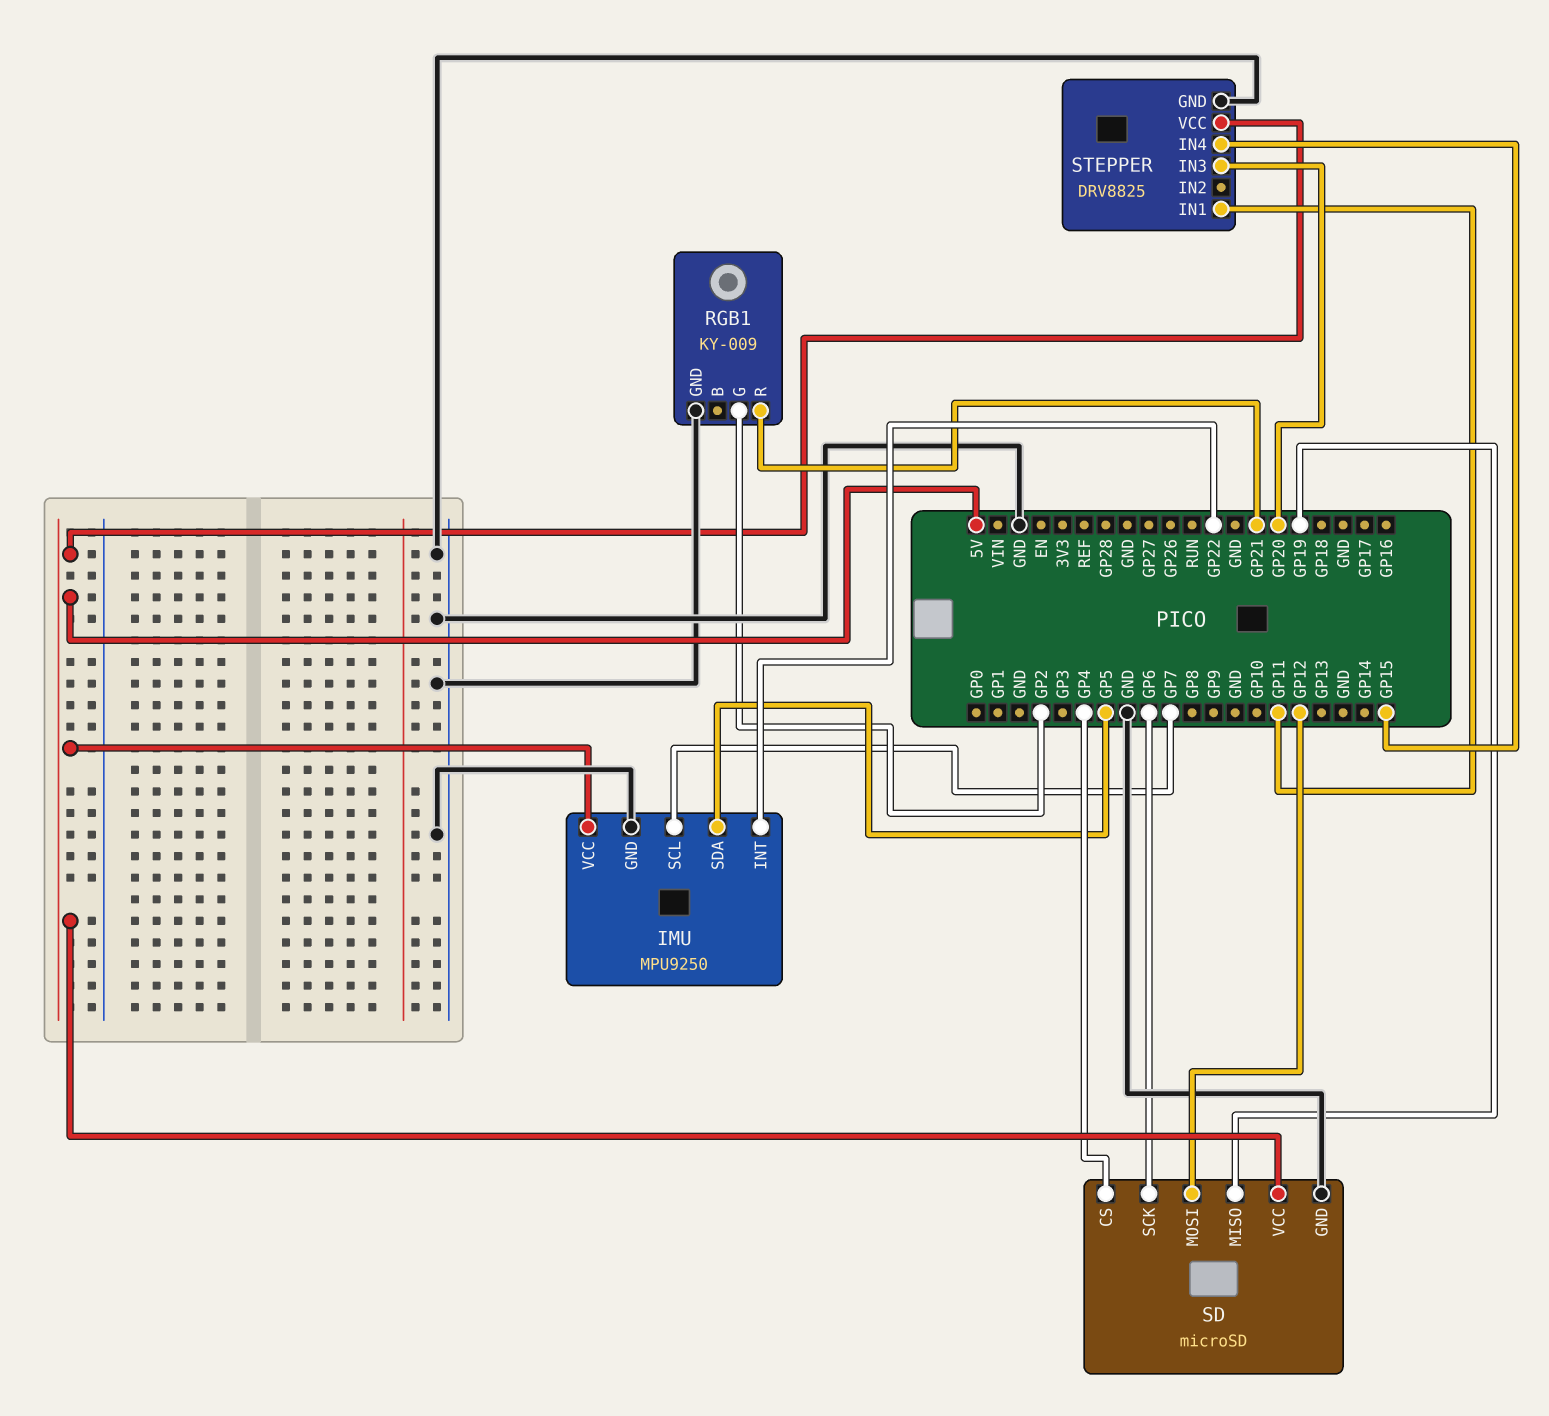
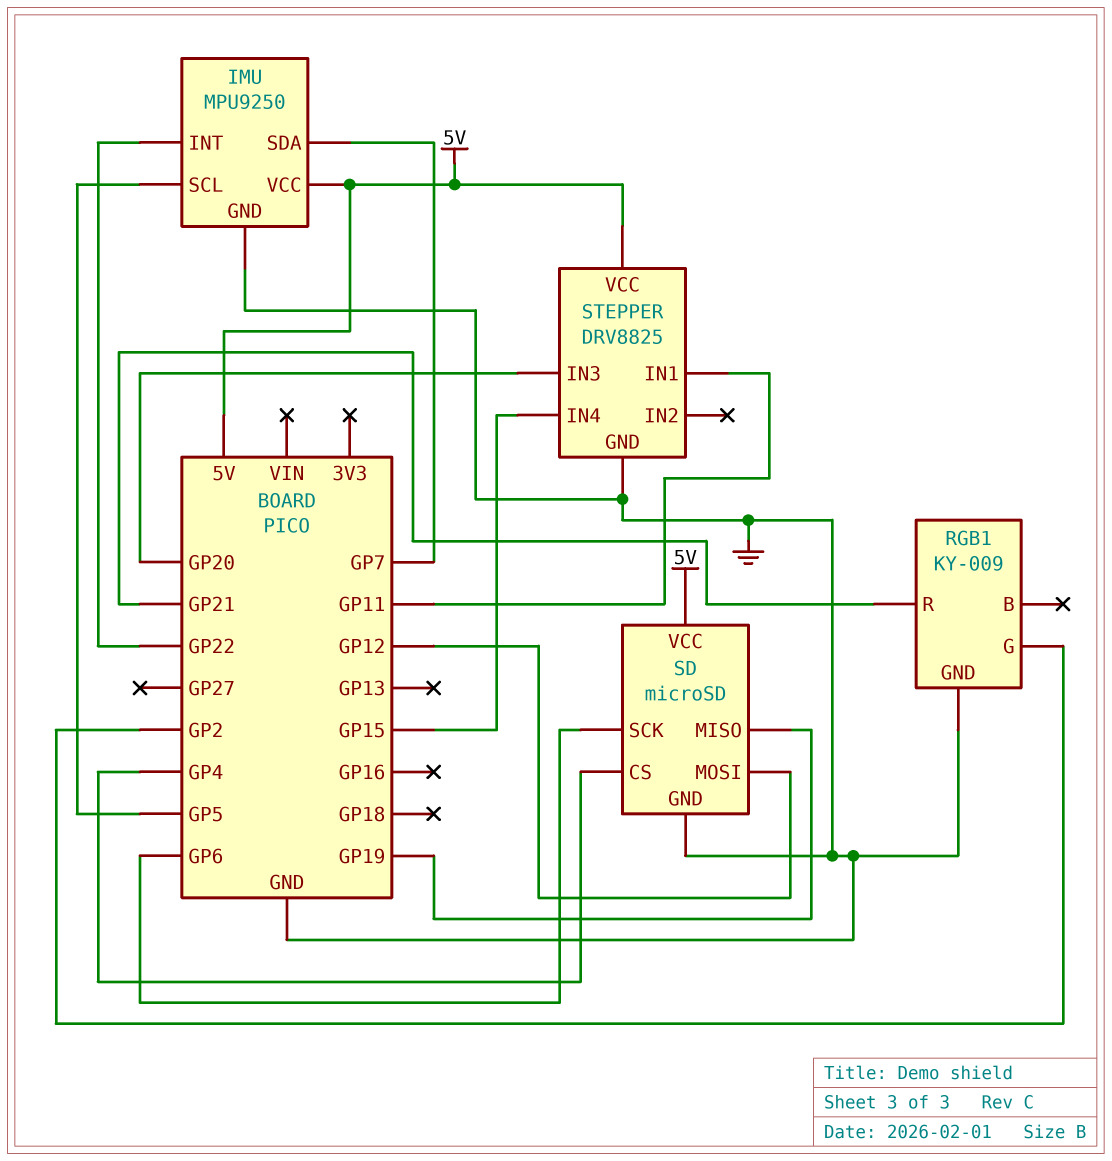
IMU pin SCL: GP7 -> GP5
IMU pin SDA: GP5 -> GP7

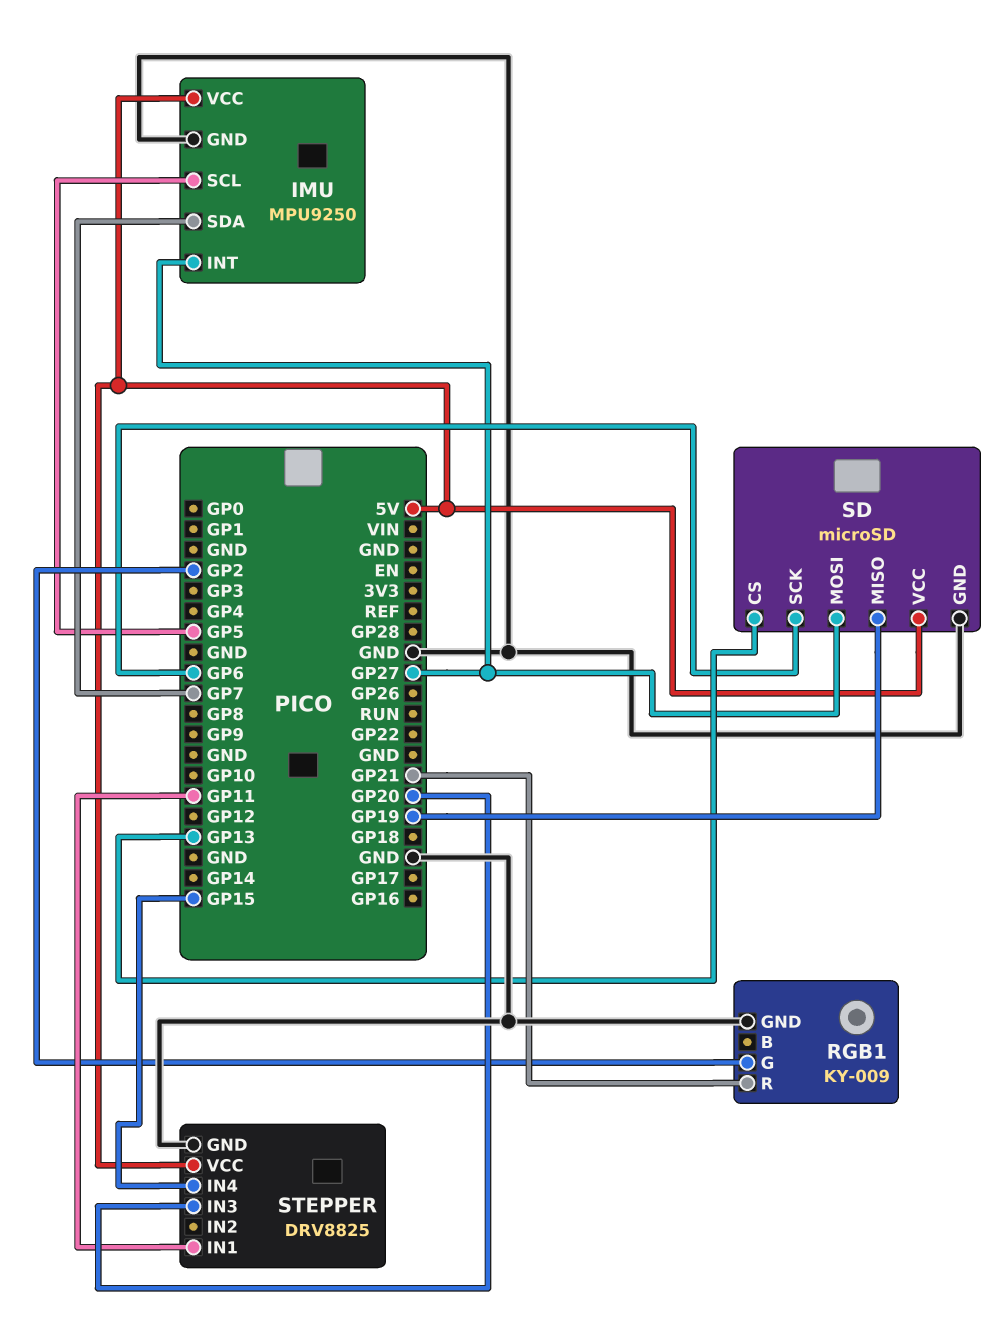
IMU pin INT: GP22 -> GP27
SD pin CS: GP4 -> GP13
SD pin MOSI: GP12 -> GP27

